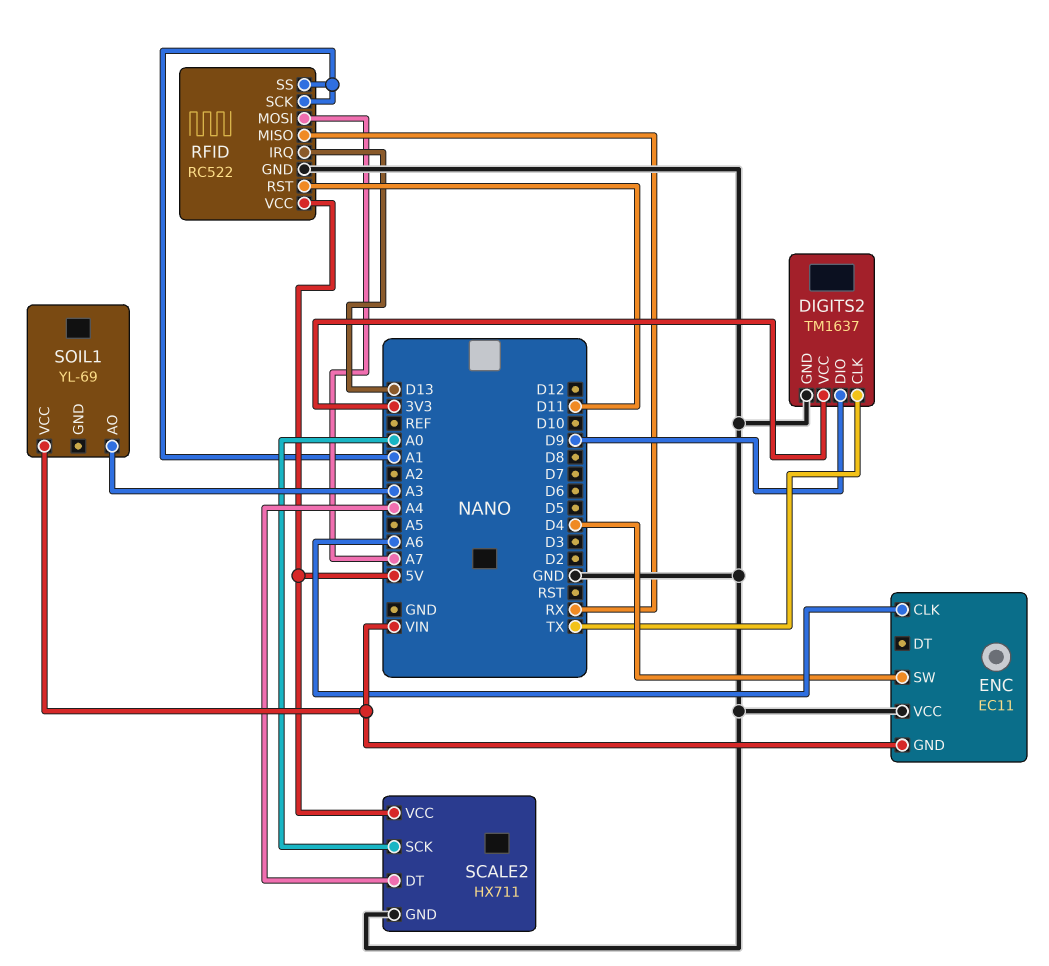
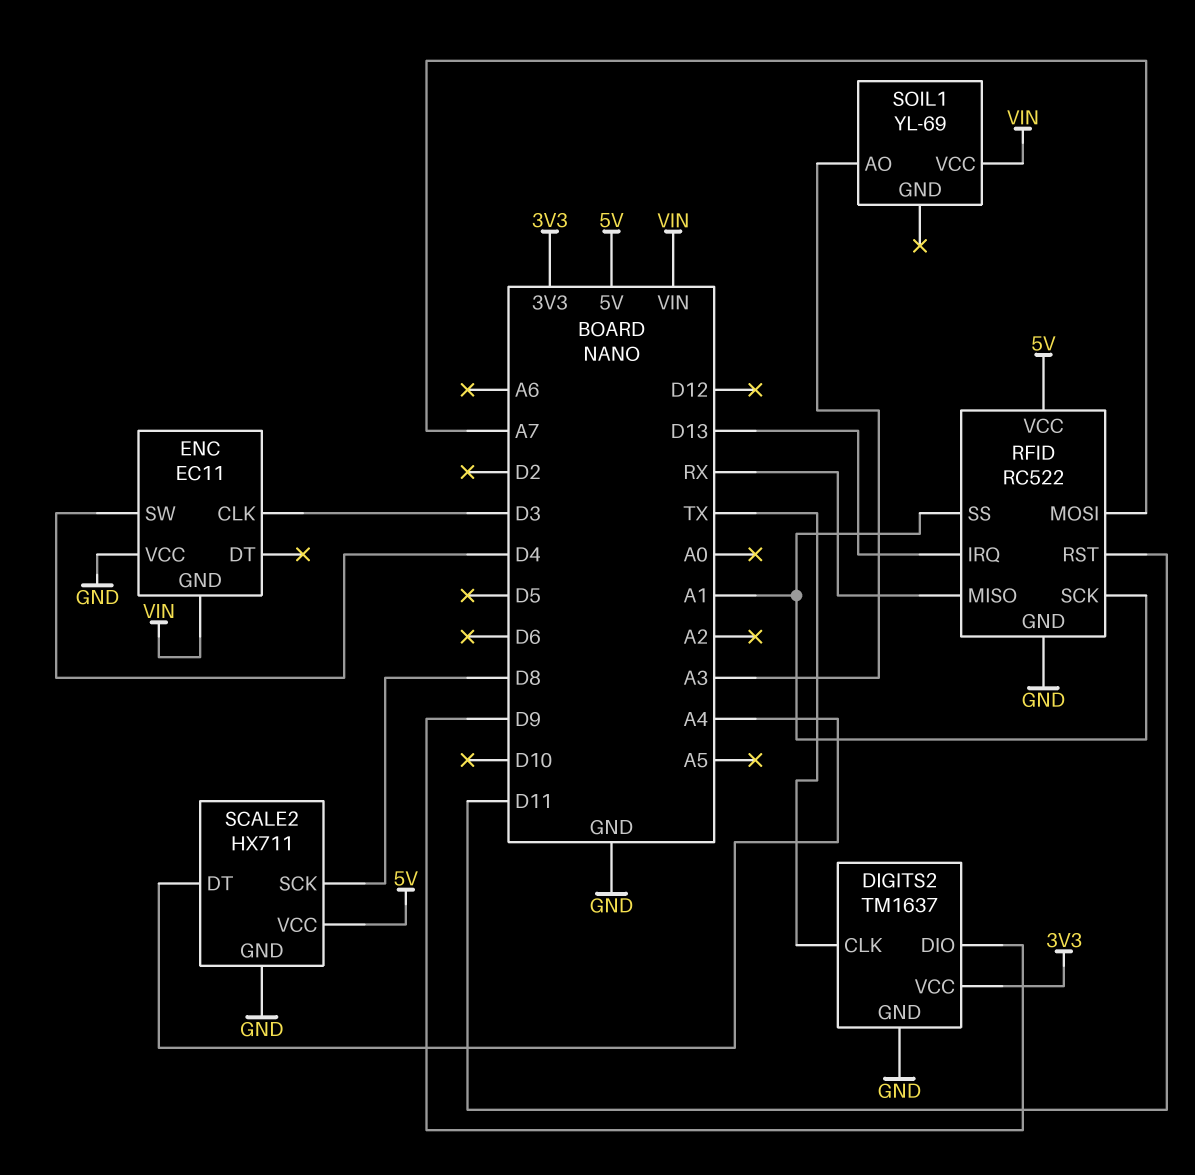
ENC pin CLK: A6 -> D3
SCALE2 pin SCK: A0 -> D8

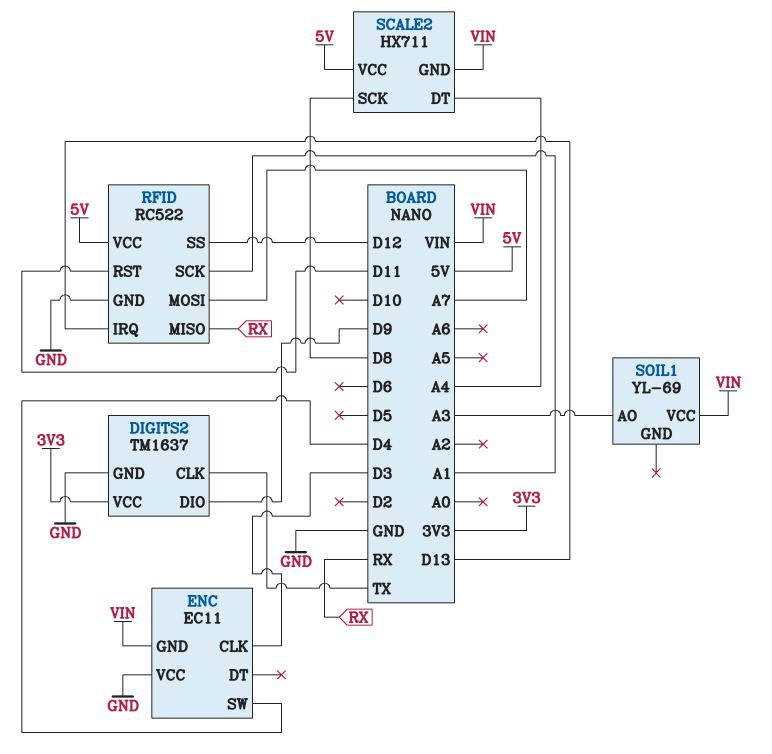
RFID pin SS: A1 -> D12
SCALE2 pin GND: GND -> VIN

